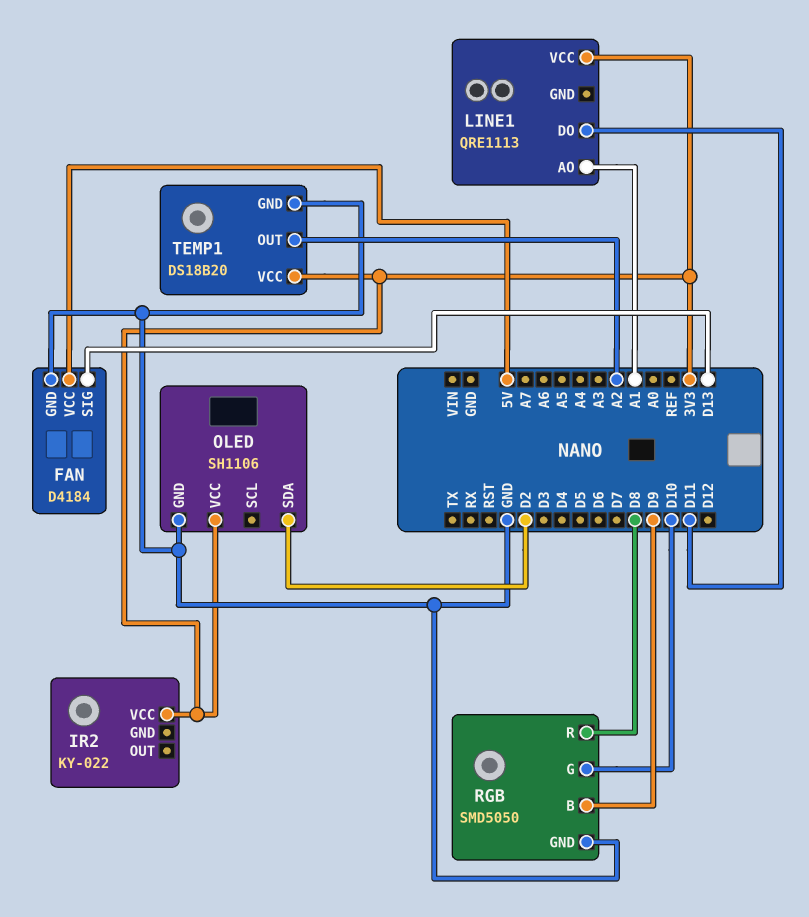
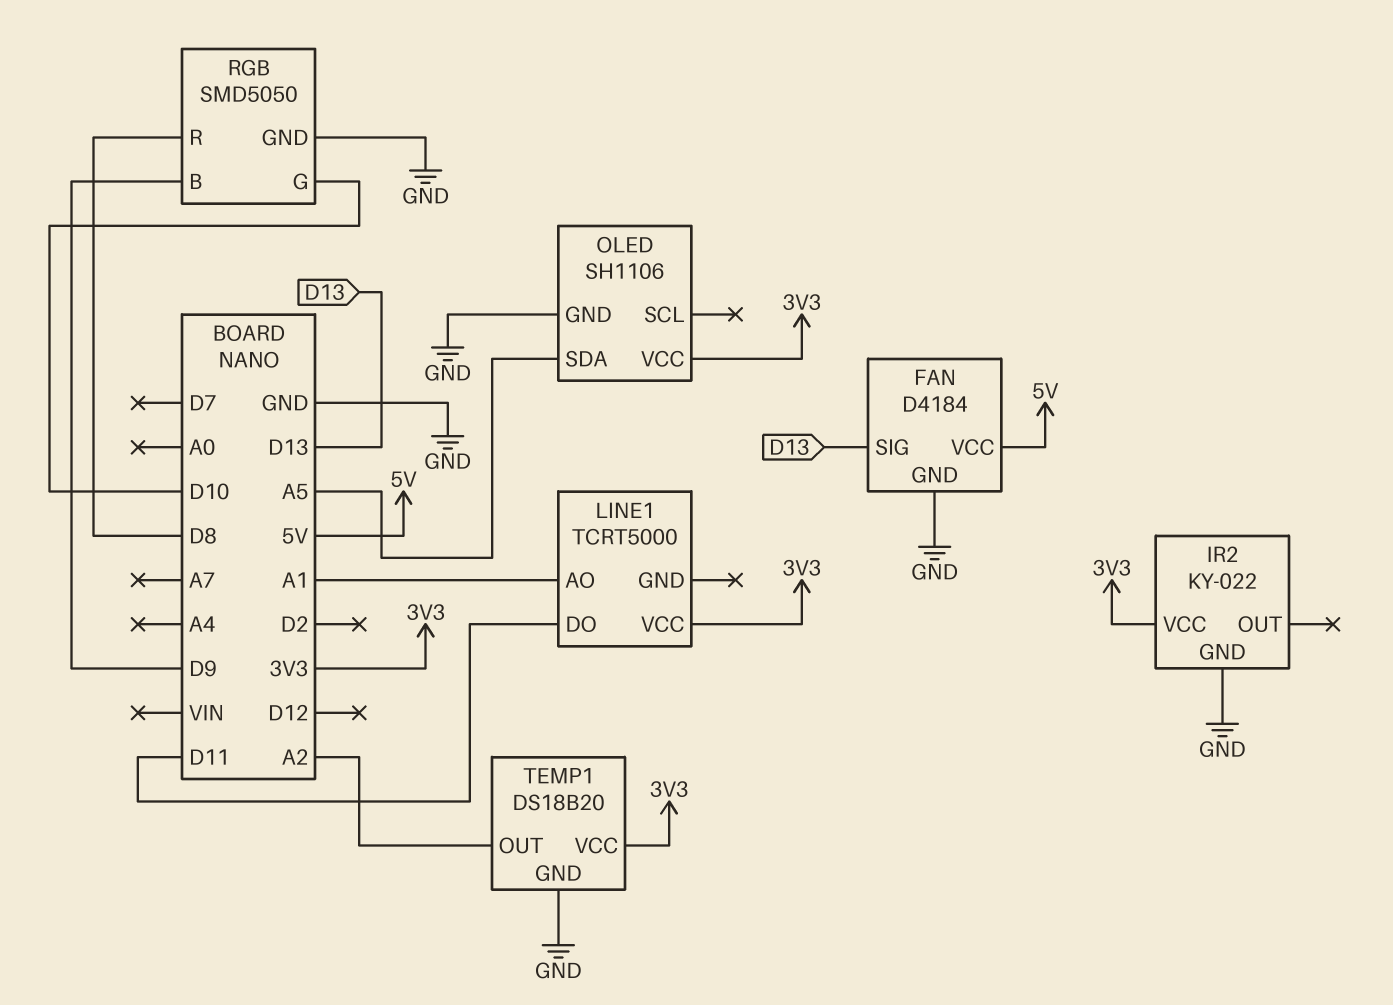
IR2 pin GND: none -> GND
LINE1: QRE1113 -> TCRT5000
OLED pin SDA: D2 -> A5

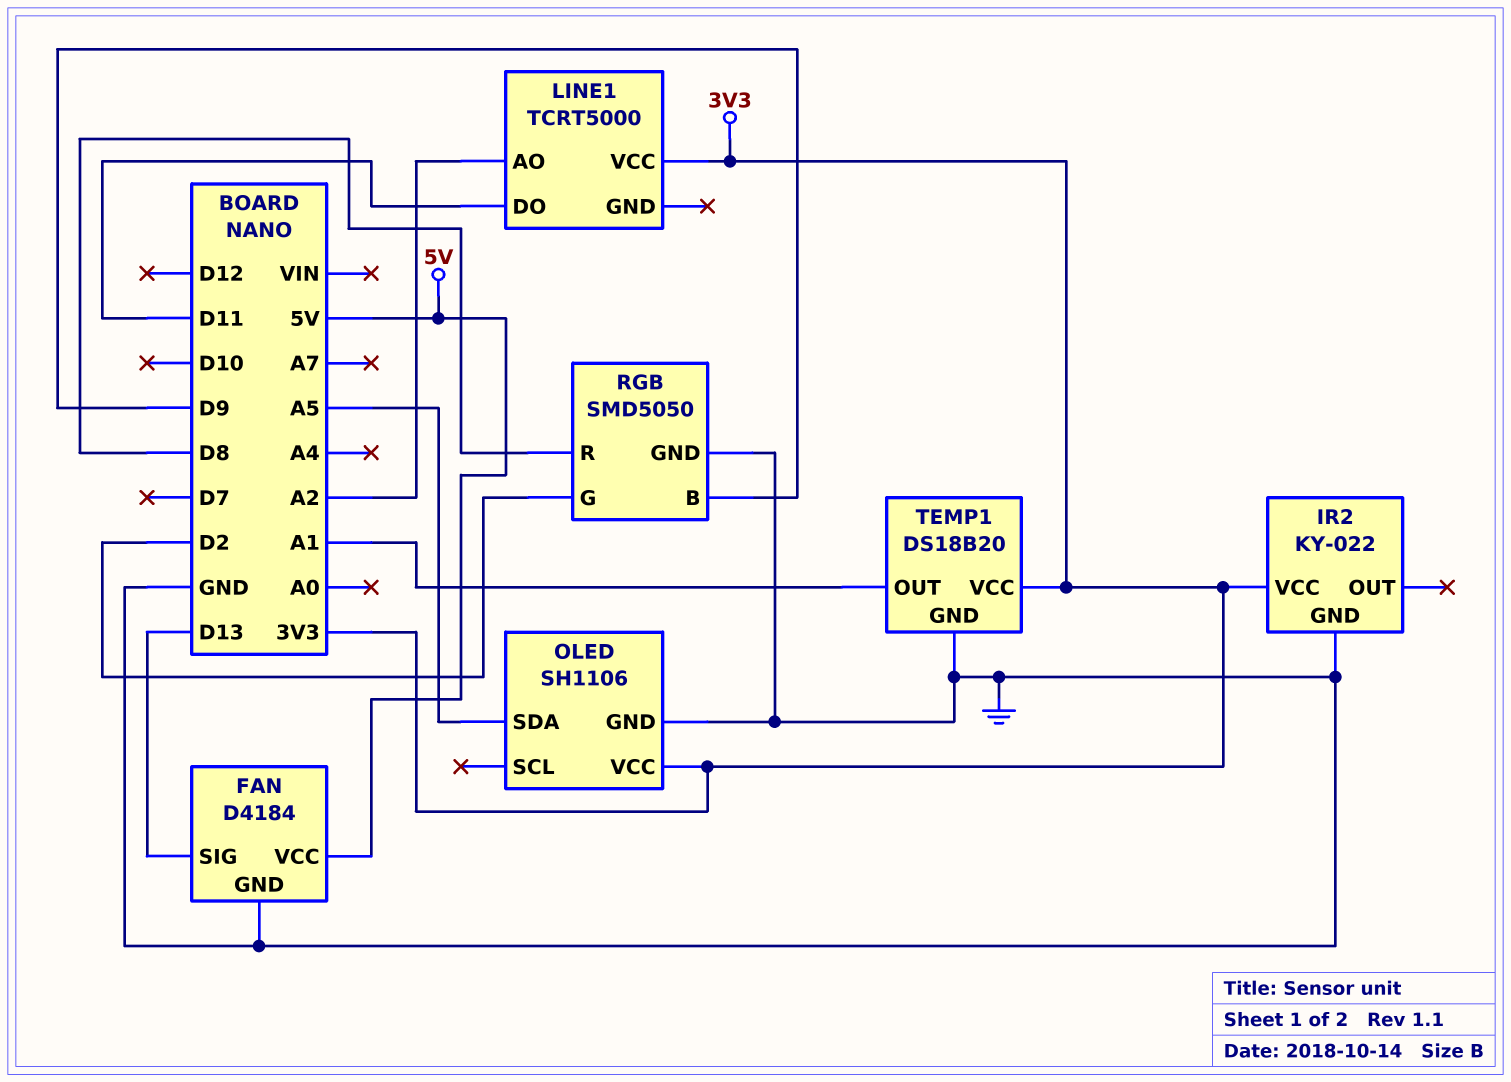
LINE1 pin AO: A1 -> A2
RGB pin G: D10 -> D2
TEMP1 pin OUT: A2 -> A1

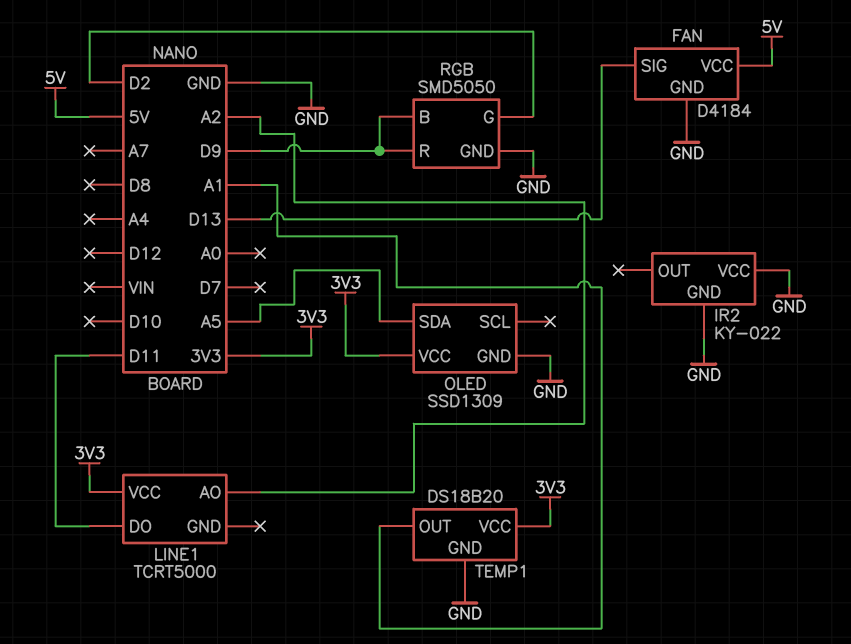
IR2 pin VCC: 3V3 -> GND
OLED: SH1106 -> SSD1309
RGB pin R: D8 -> D9

